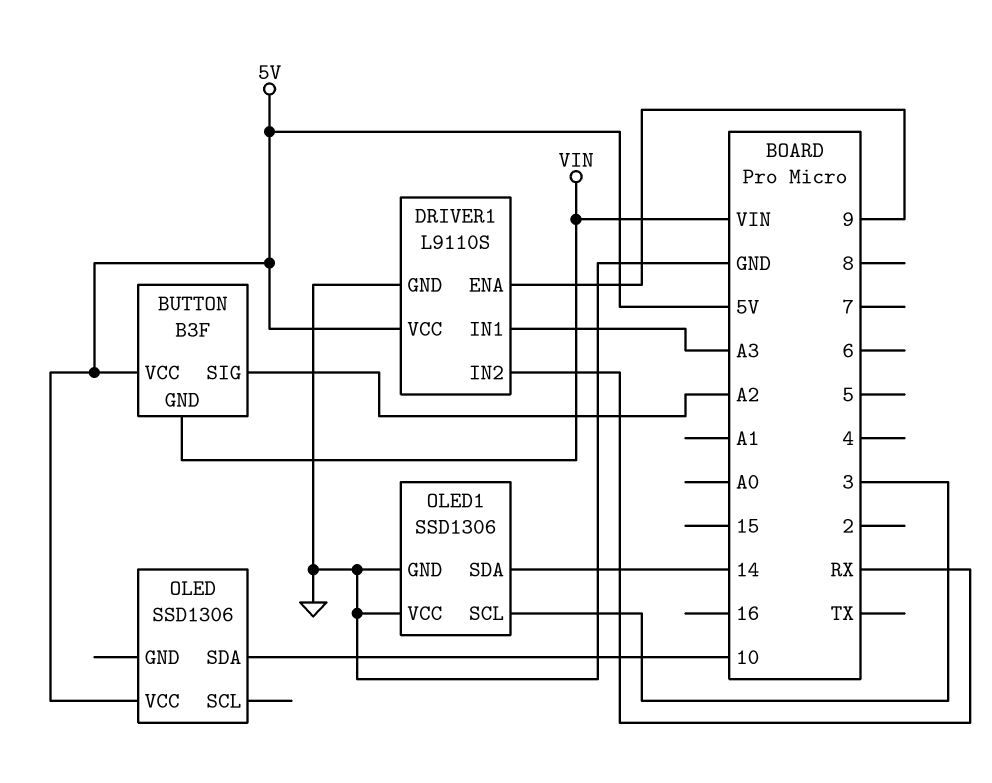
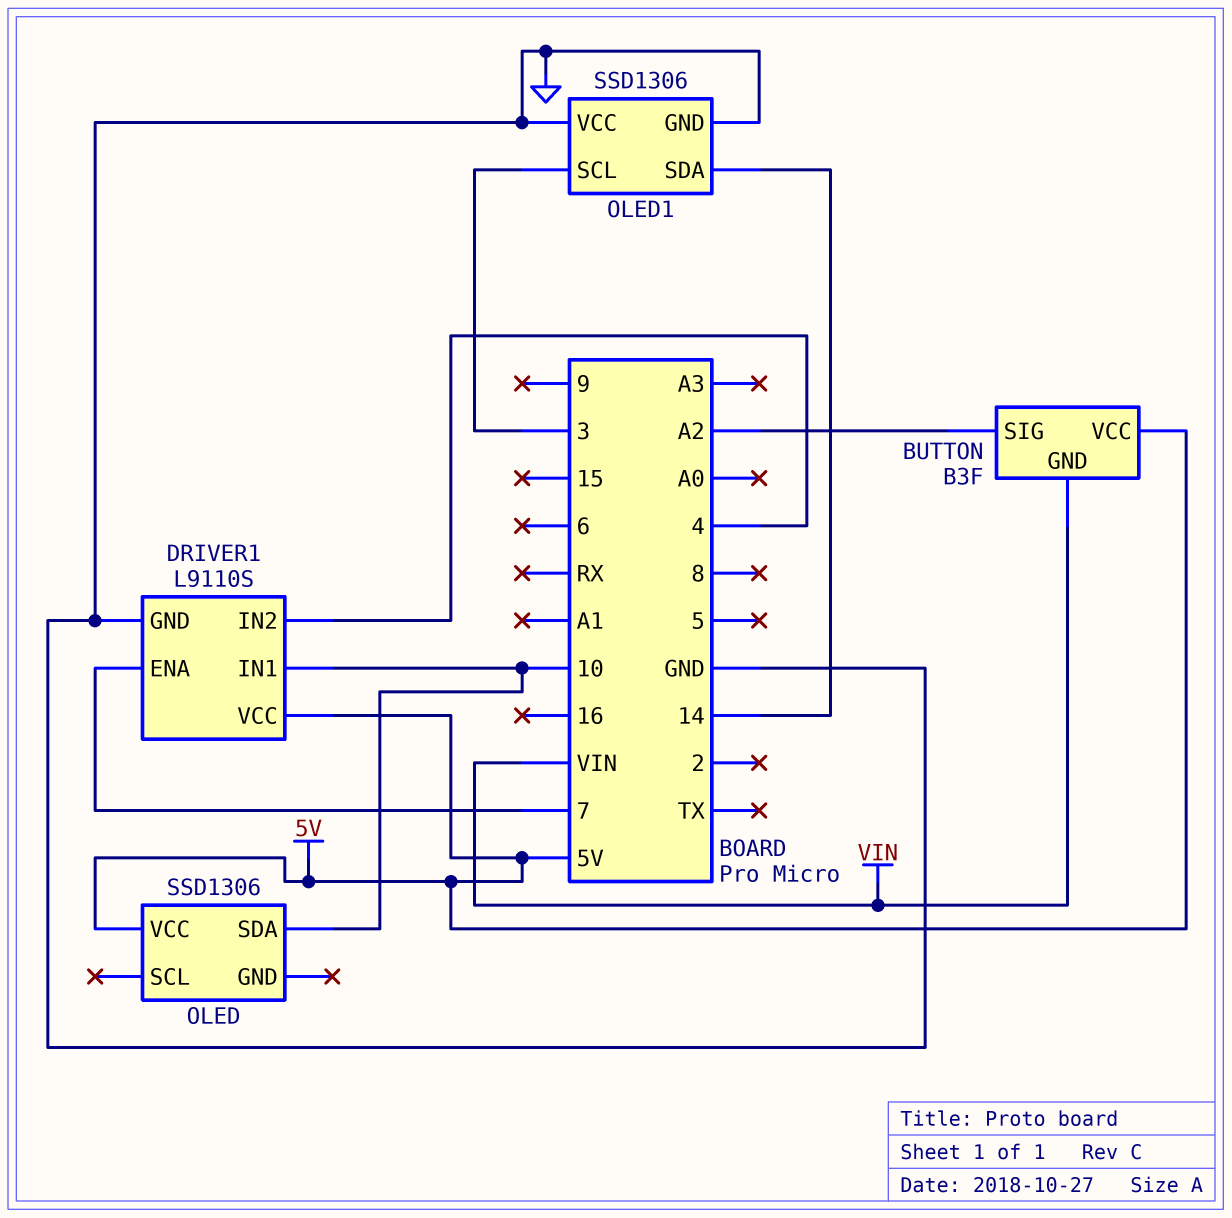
DRIVER1 pin ENA: 9 -> 7
DRIVER1 pin IN1: A3 -> 10
DRIVER1 pin IN2: RX -> 4

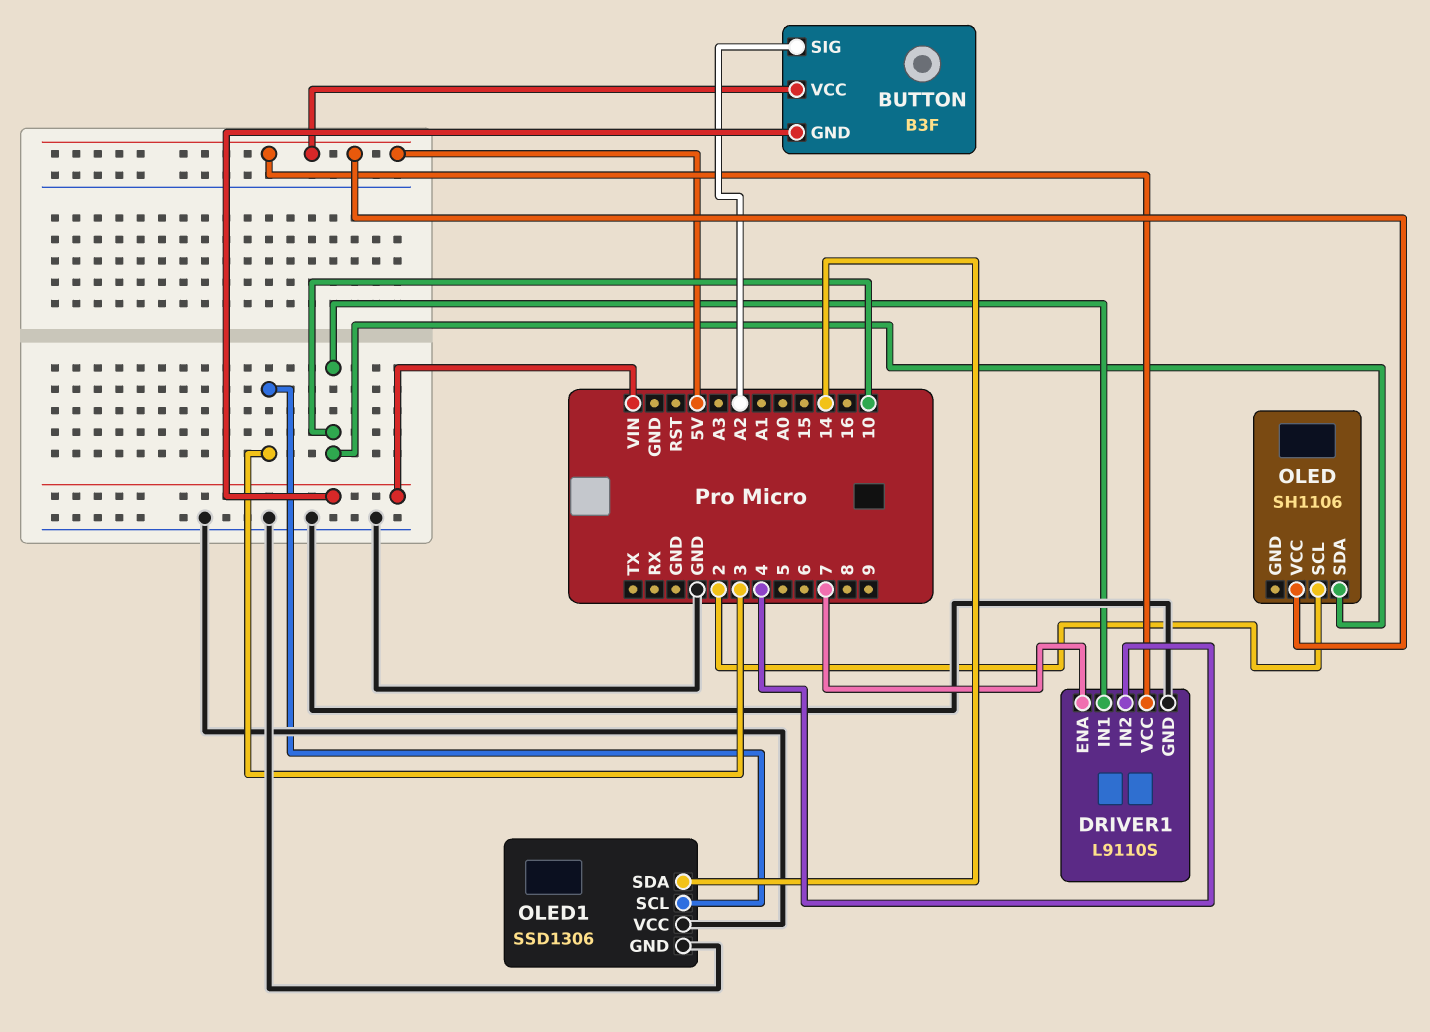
OLED: SSD1306 -> SH1106
OLED pin SCL: none -> 2

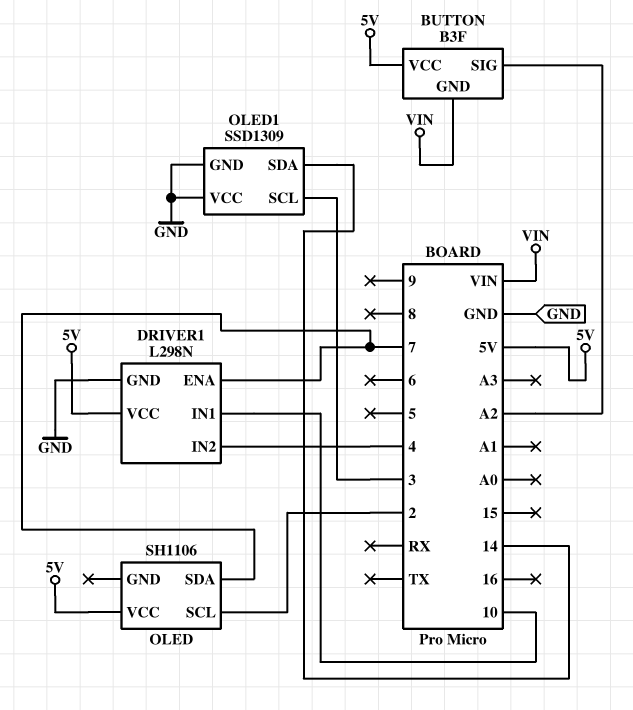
DRIVER1: L9110S -> L298N
OLED pin SDA: 10 -> 7
OLED1: SSD1306 -> SSD1309

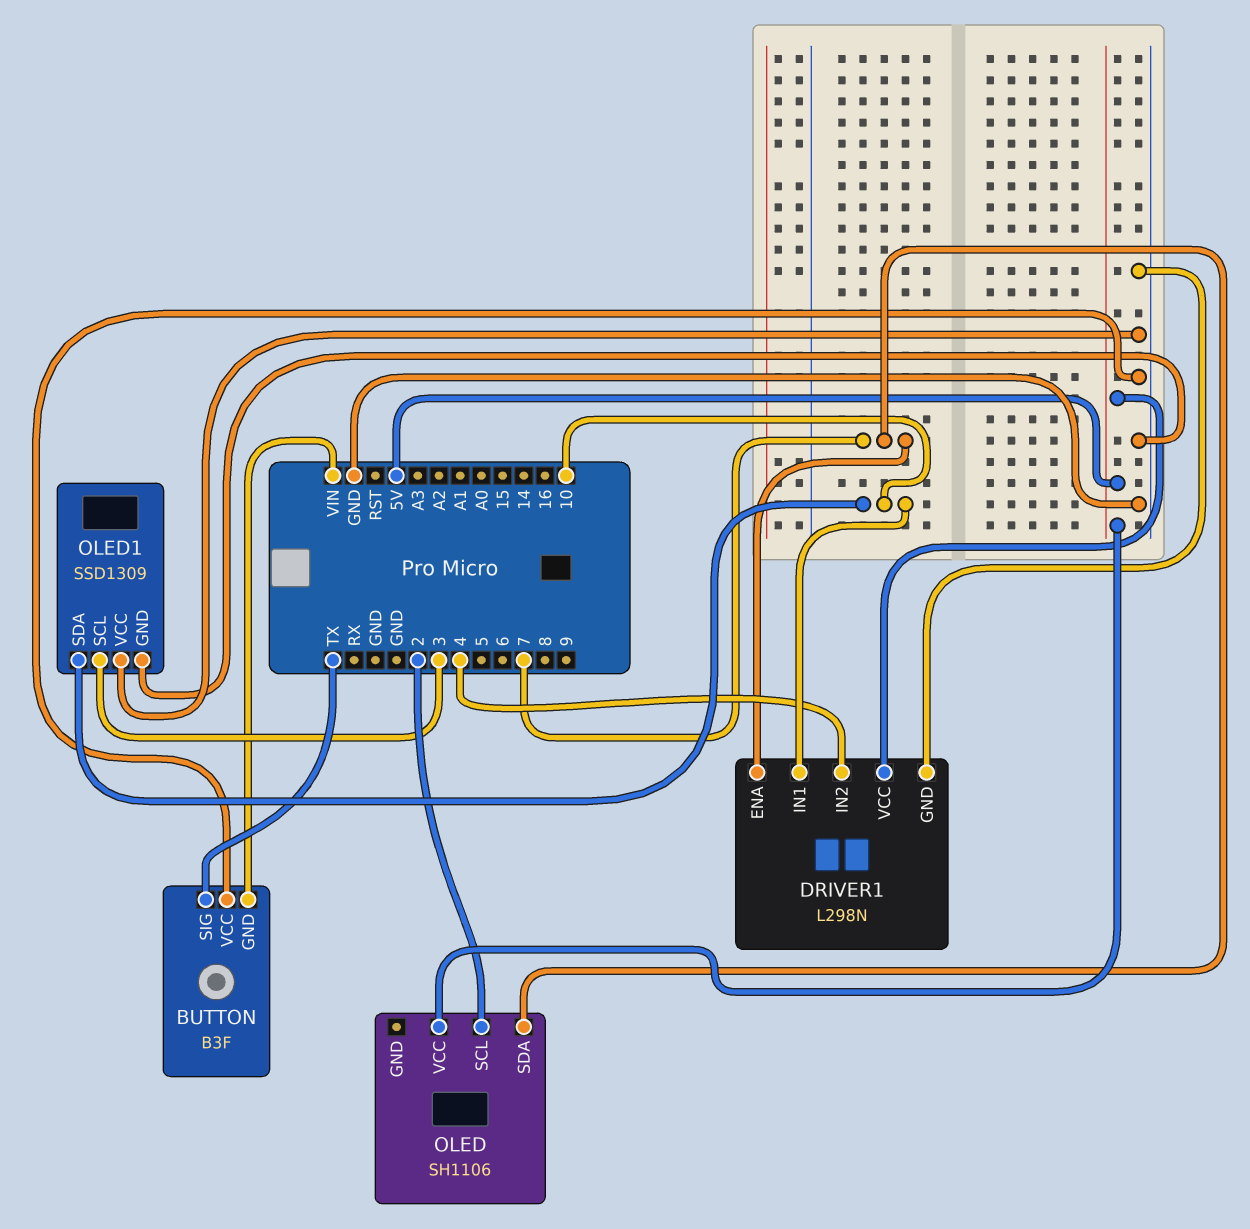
BUTTON pin SIG: A2 -> TX
BUTTON pin VCC: 5V -> GND
OLED1 pin SDA: 14 -> 10

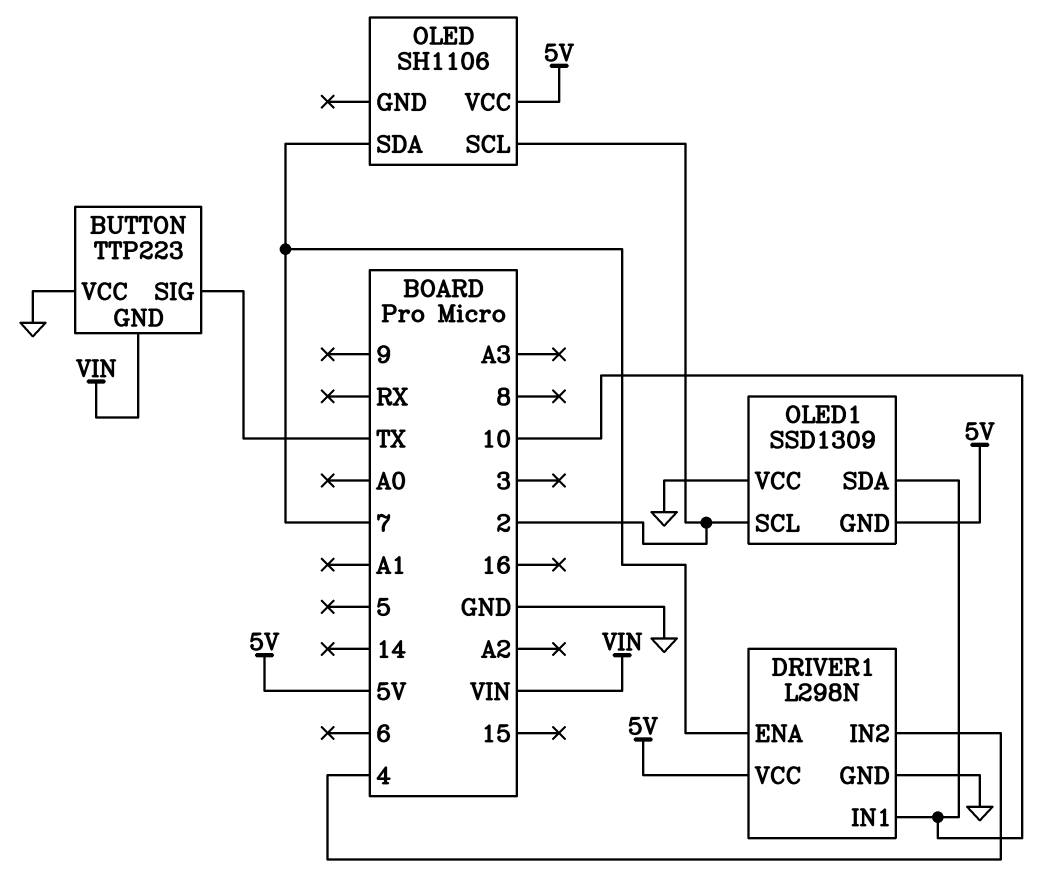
BUTTON: B3F -> TTP223
OLED1 pin GND: GND -> 5V
OLED1 pin SCL: 3 -> 2

